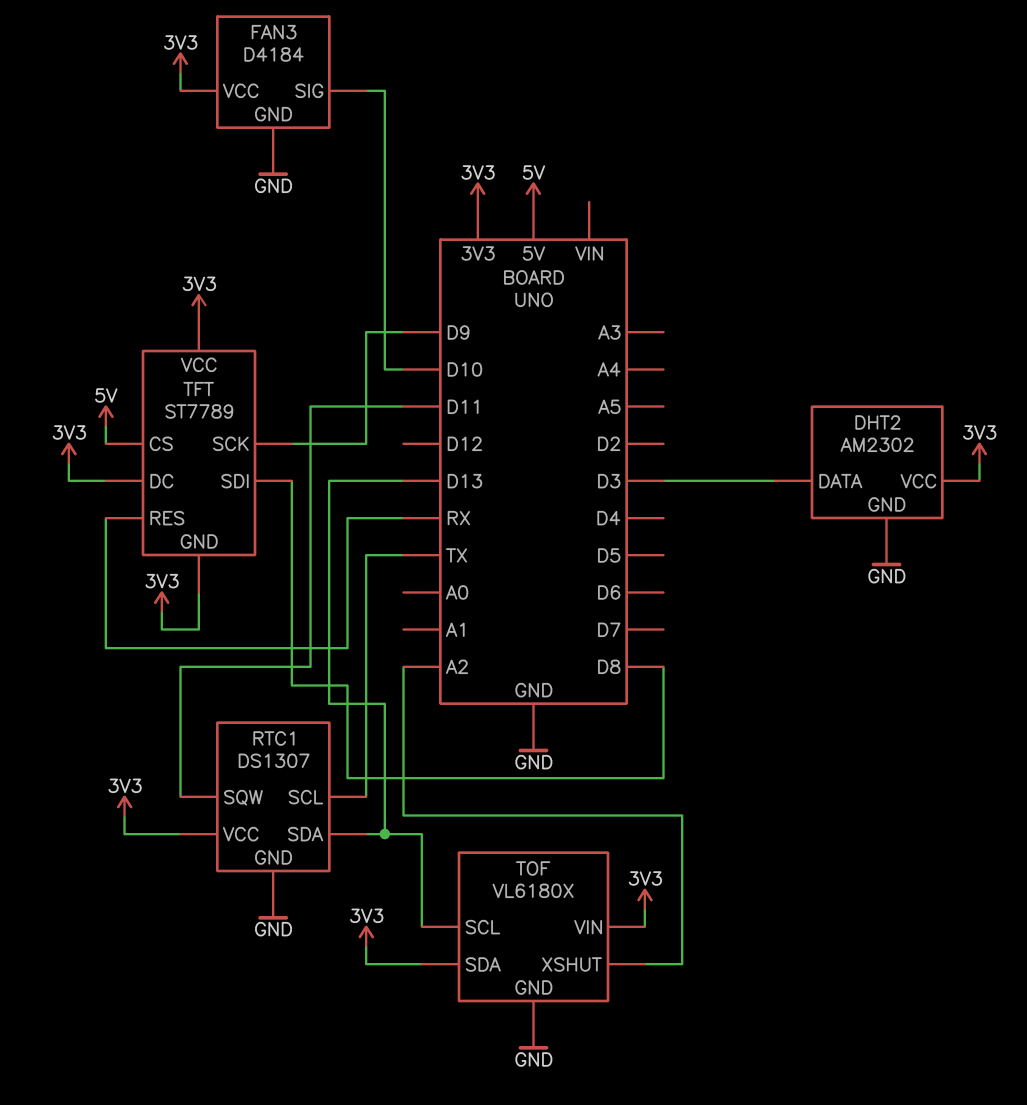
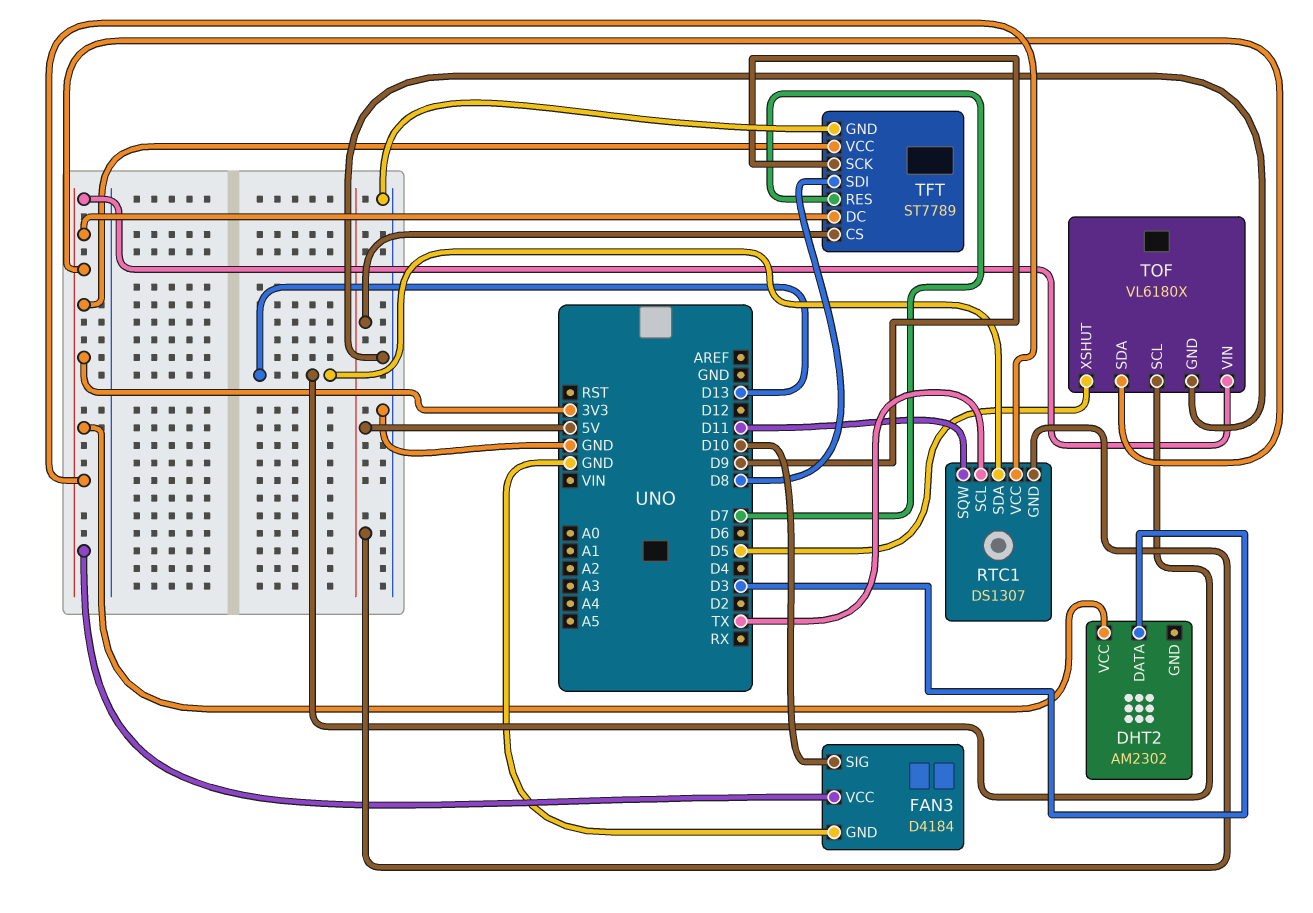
DHT2 pin GND: GND -> none
RTC1 pin GND: GND -> 5V
TFT pin GND: 3V3 -> GND
TFT pin RES: RX -> D7
TOF pin XSHUT: A2 -> D5

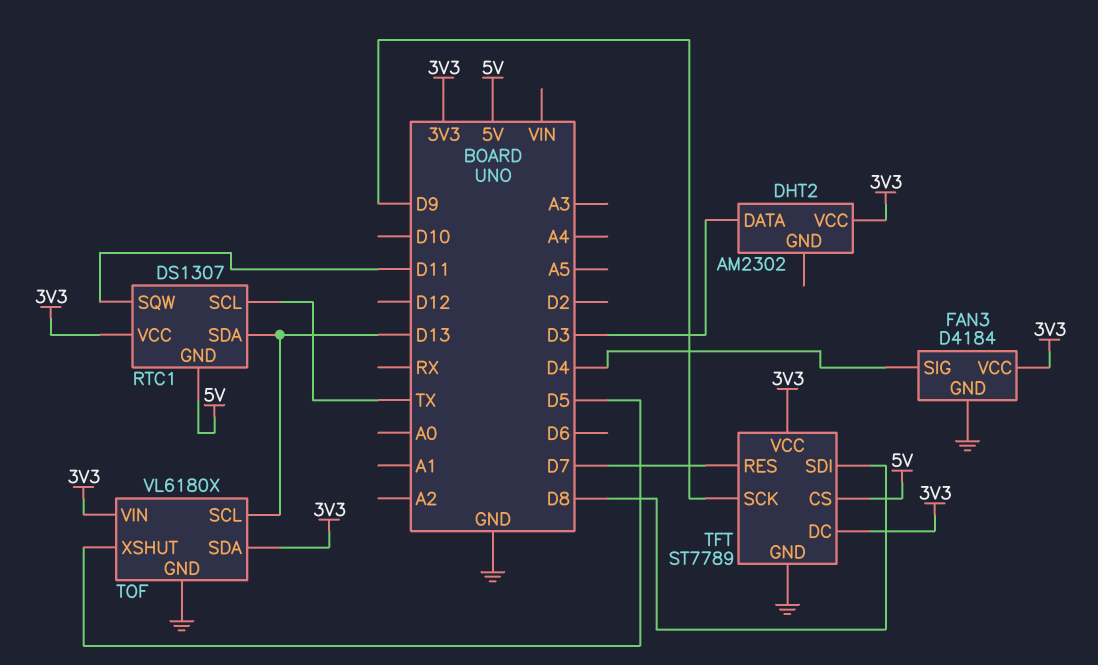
FAN3 pin SIG: D10 -> D4

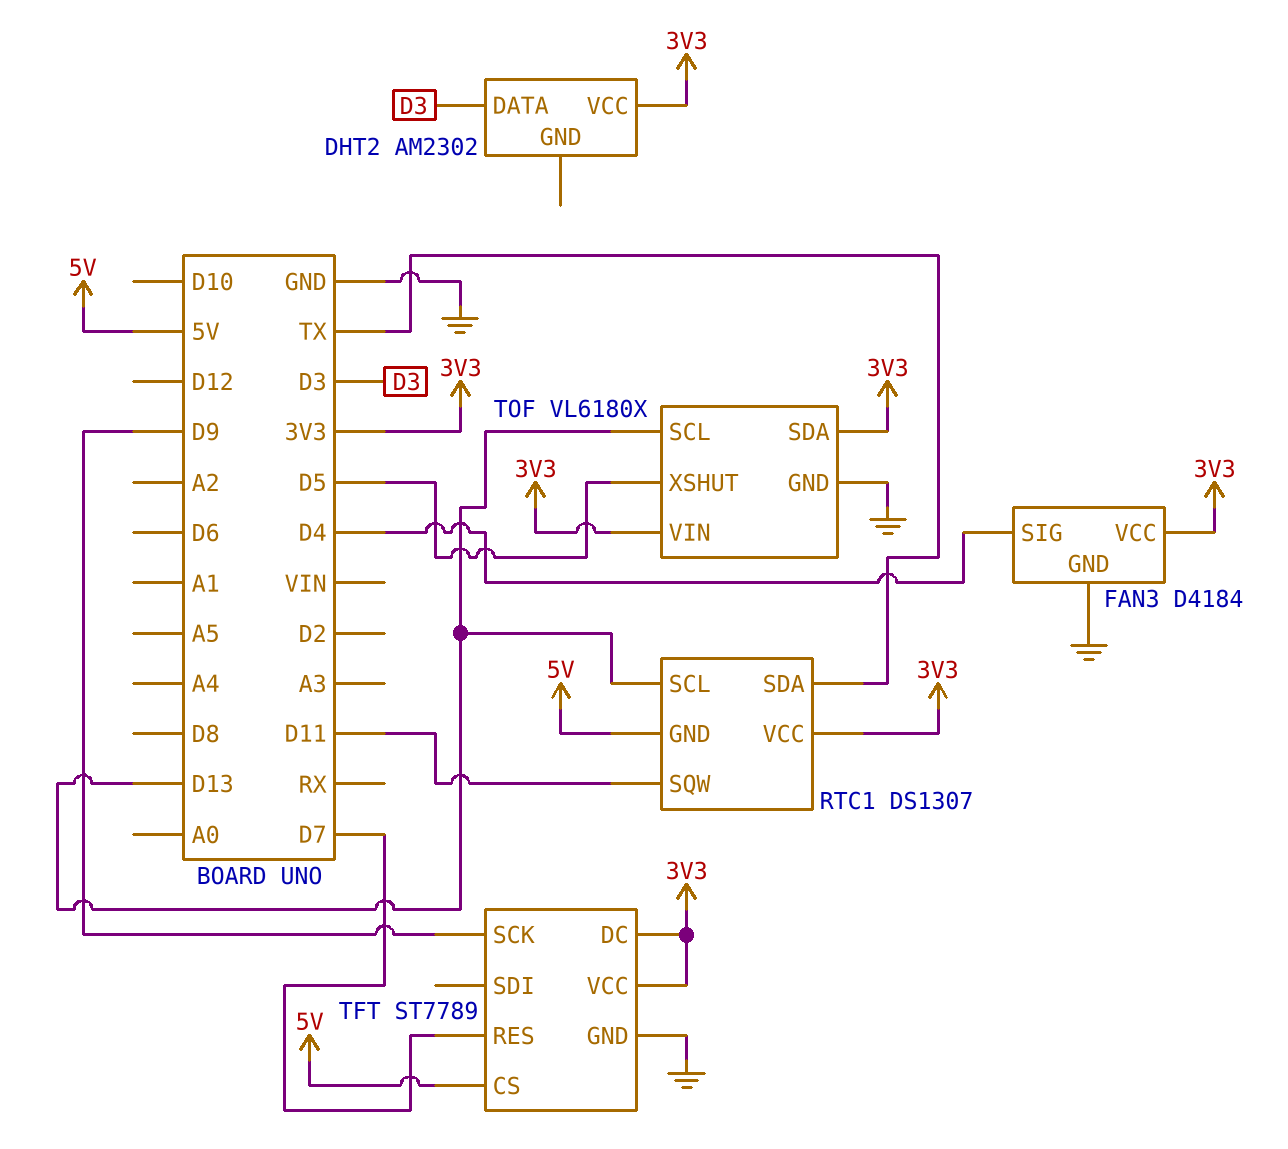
RTC1 pin SCL: TX -> D13
RTC1 pin SDA: D13 -> TX
TFT pin SDI: D8 -> none

